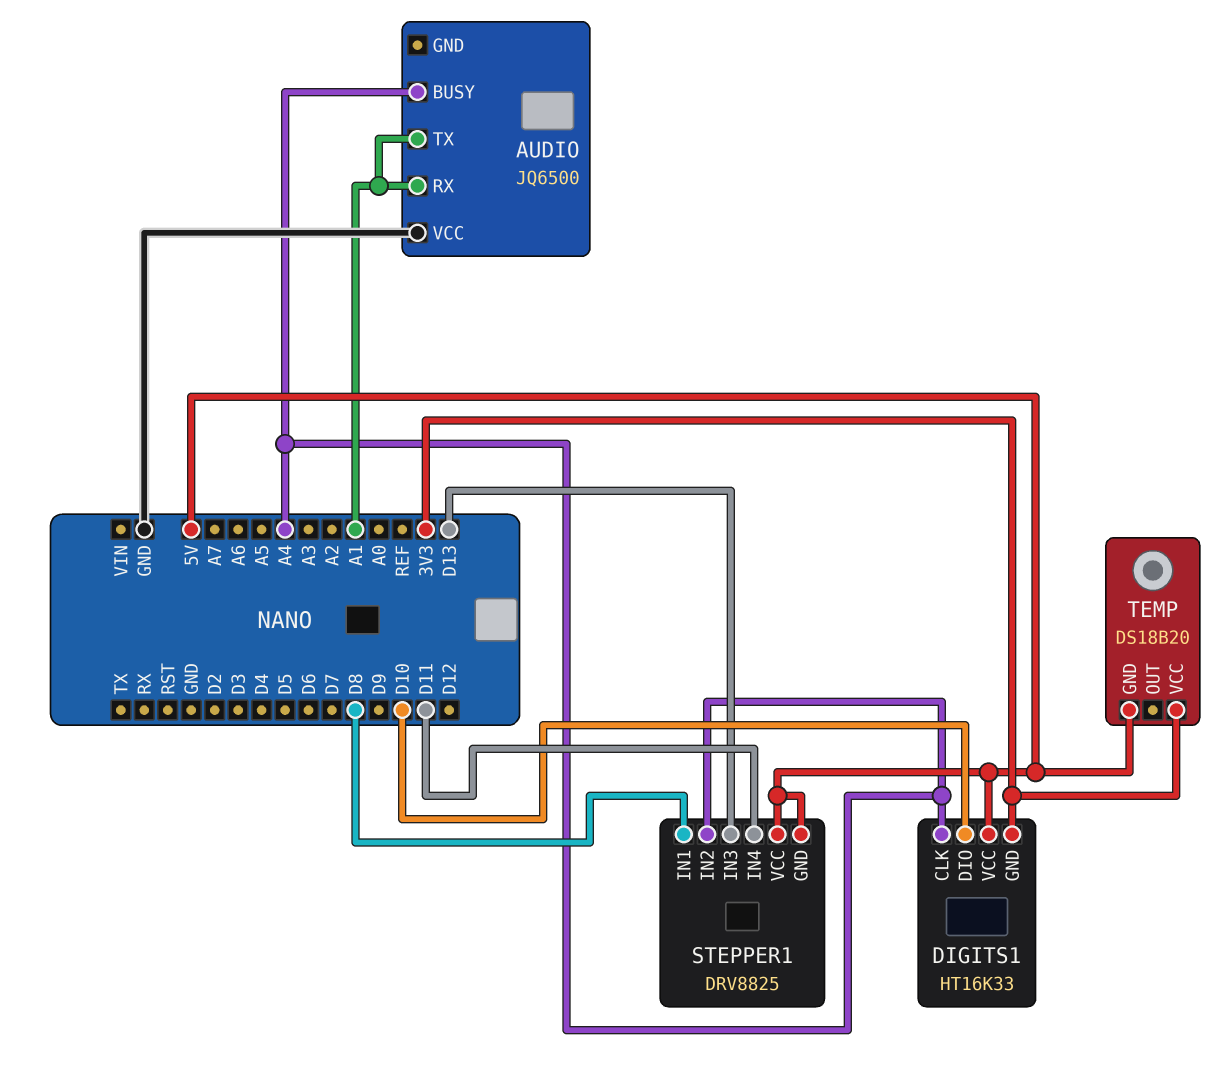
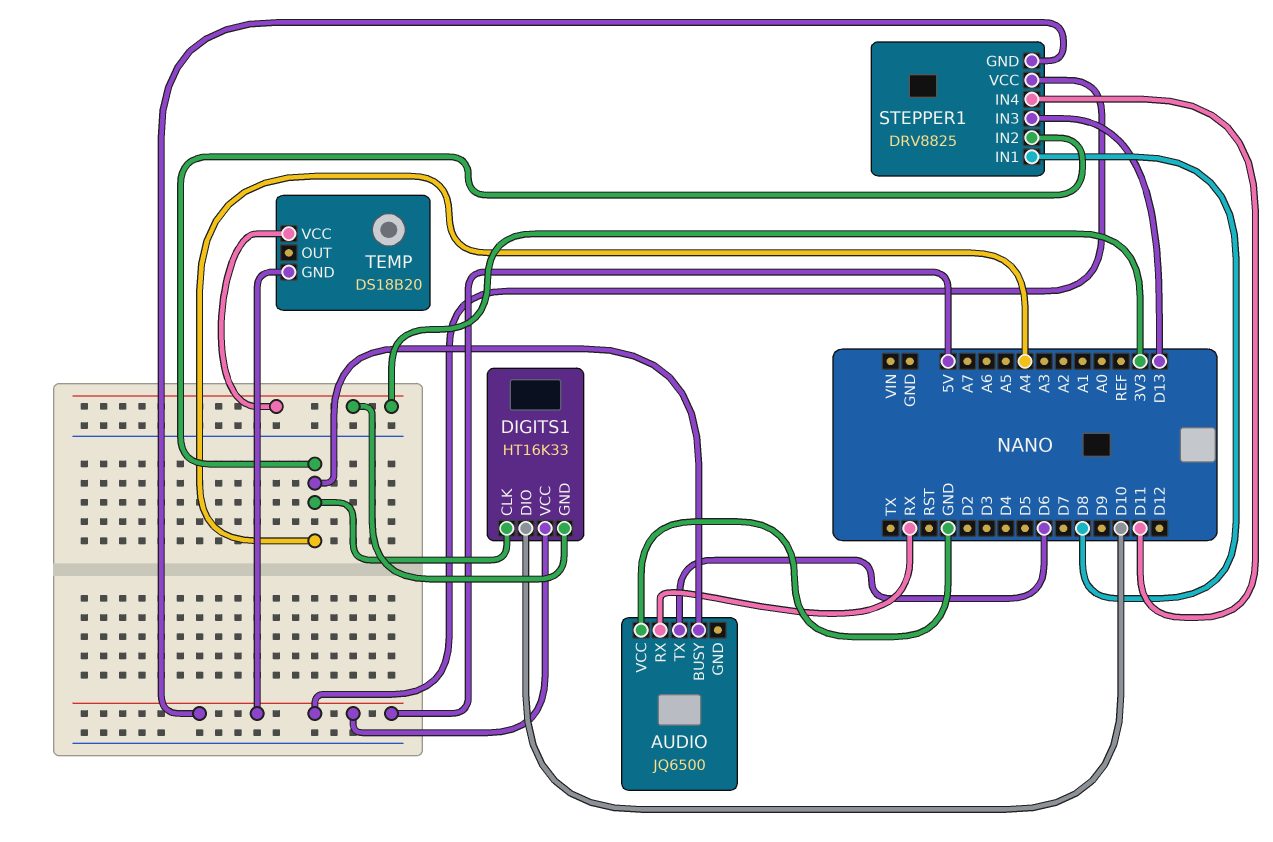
AUDIO pin RX: A1 -> RX
AUDIO pin TX: A1 -> D6

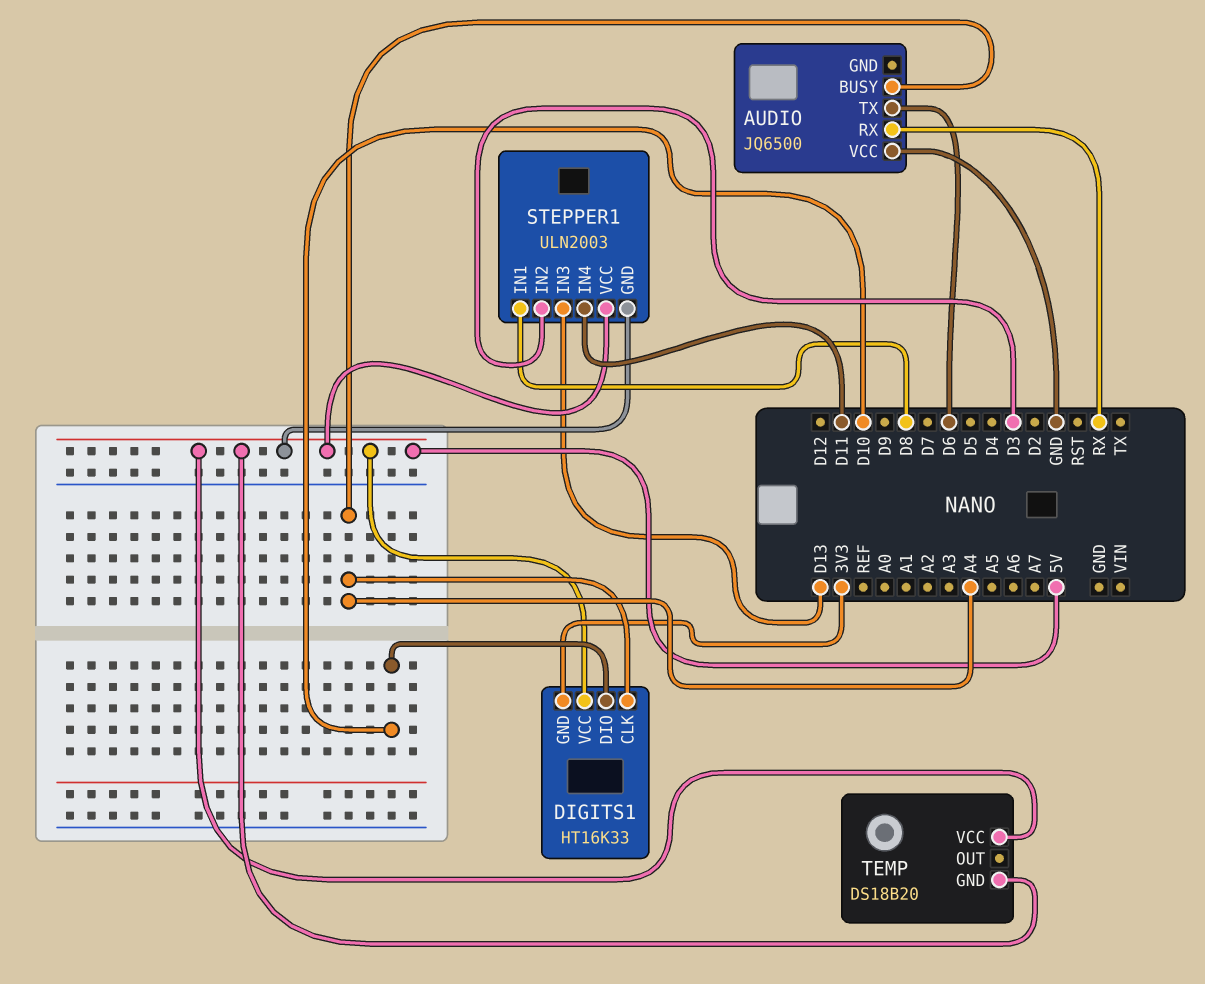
STEPPER1: DRV8825 -> ULN2003
STEPPER1 pin IN2: A4 -> D3
TEMP pin VCC: 3V3 -> 5V

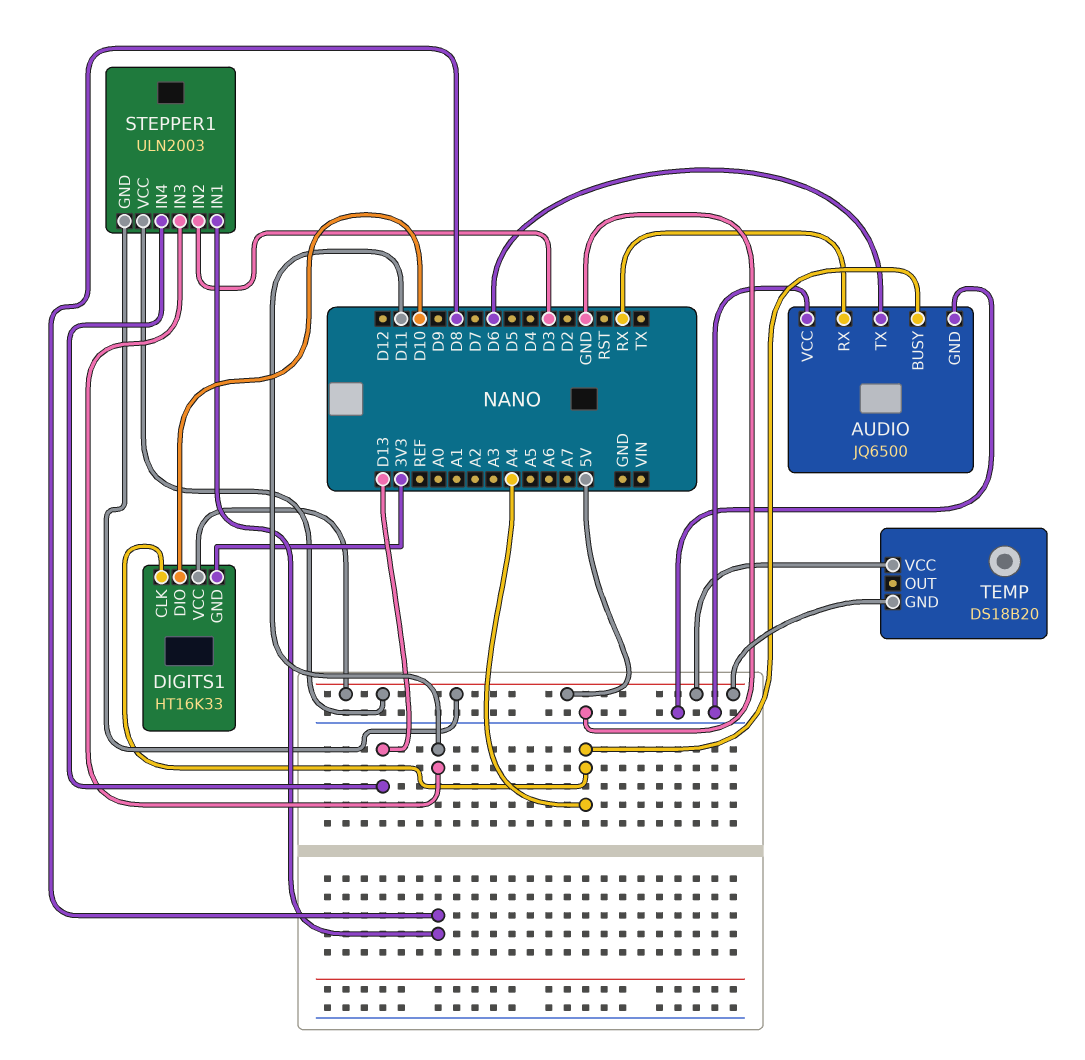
AUDIO pin GND: none -> GND
STEPPER1 pin IN3: D13 -> D11
STEPPER1 pin IN4: D11 -> D13

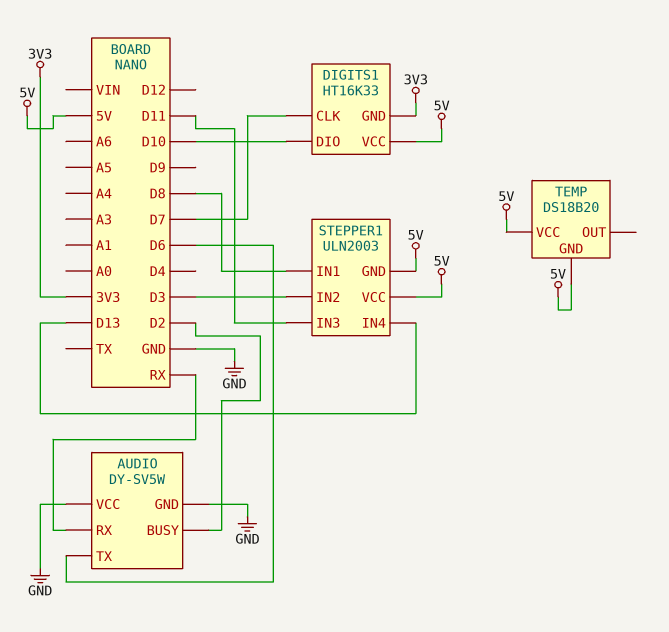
AUDIO: JQ6500 -> DY-SV5W
AUDIO pin BUSY: A4 -> D2
DIGITS1 pin CLK: A4 -> D7

